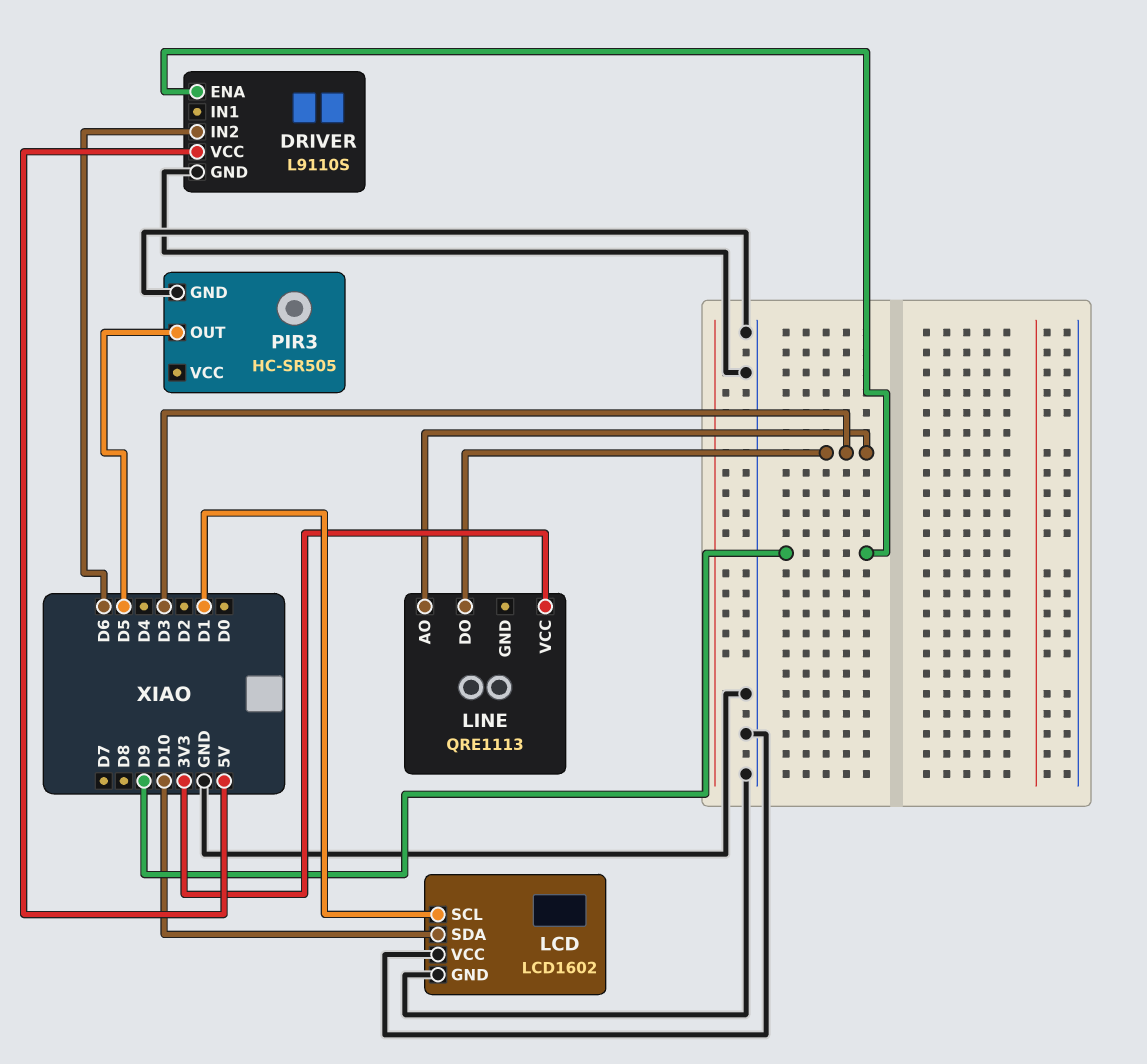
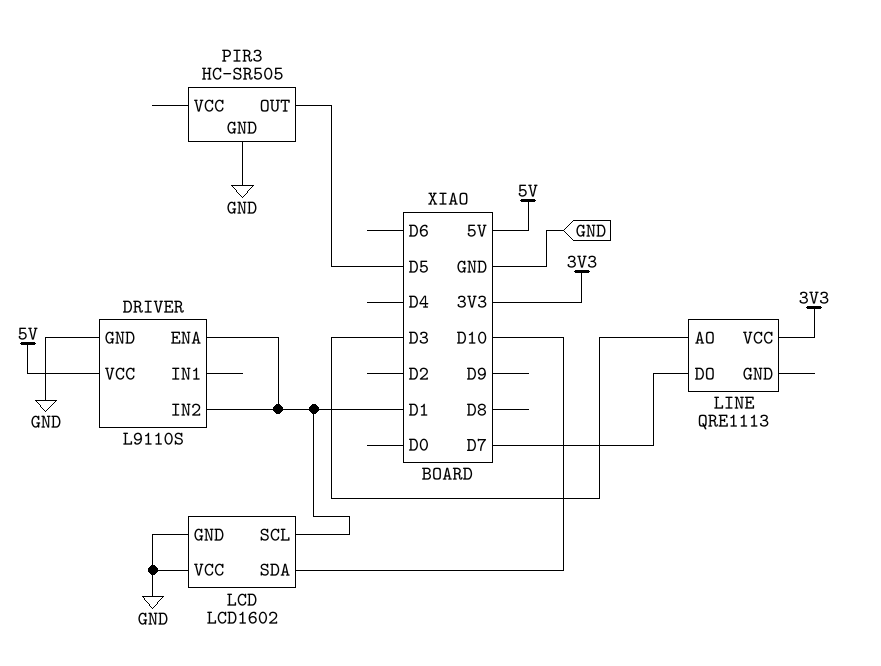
DRIVER pin ENA: D9 -> D1
DRIVER pin IN2: D6 -> D1
LINE pin DO: D3 -> D7

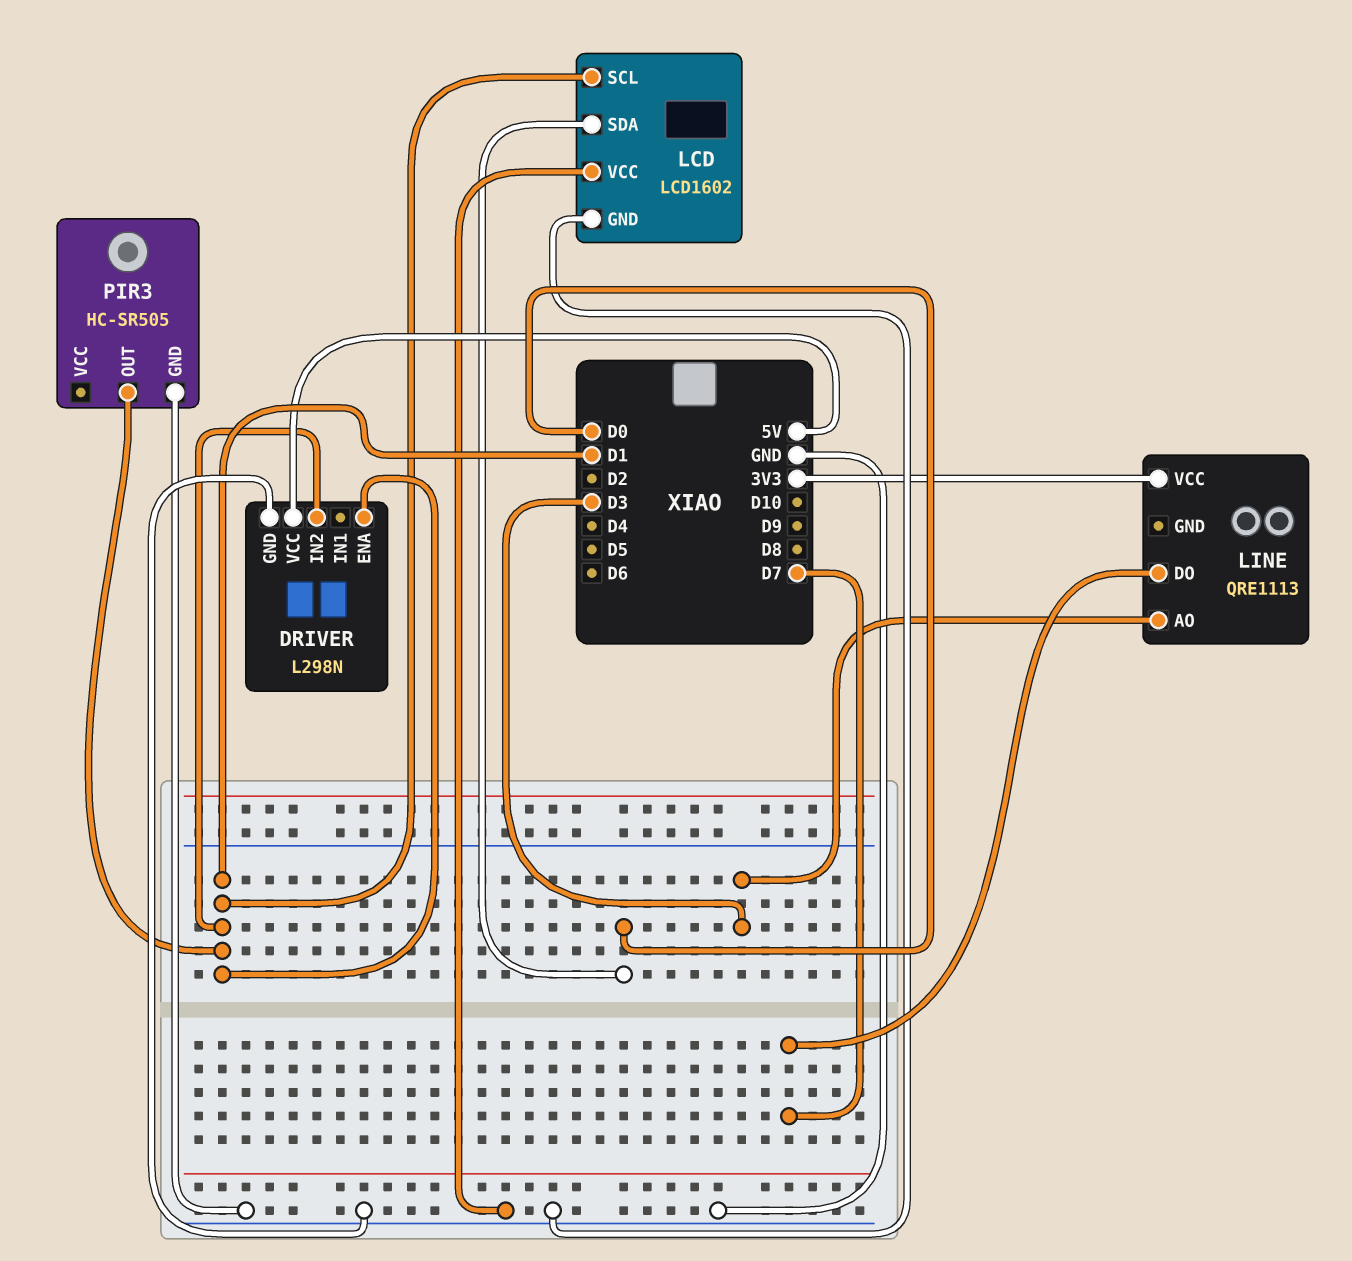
DRIVER: L9110S -> L298N
LCD pin SDA: D10 -> D0
PIR3 pin OUT: D5 -> D1

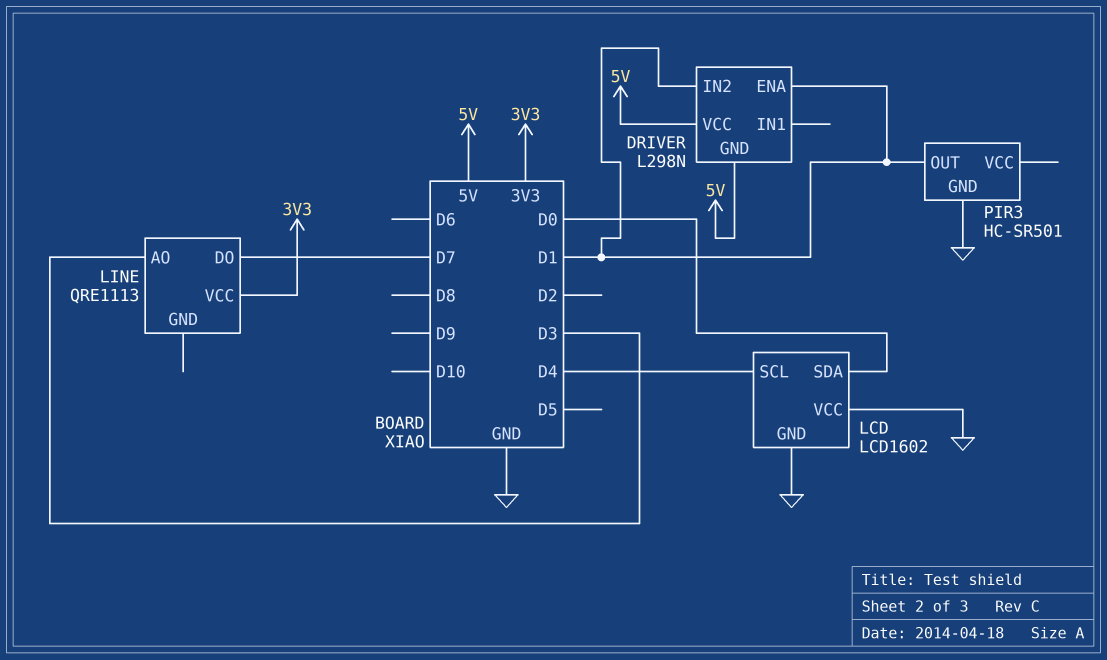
DRIVER pin GND: GND -> 5V
LCD pin SCL: D1 -> D4
PIR3: HC-SR505 -> HC-SR501

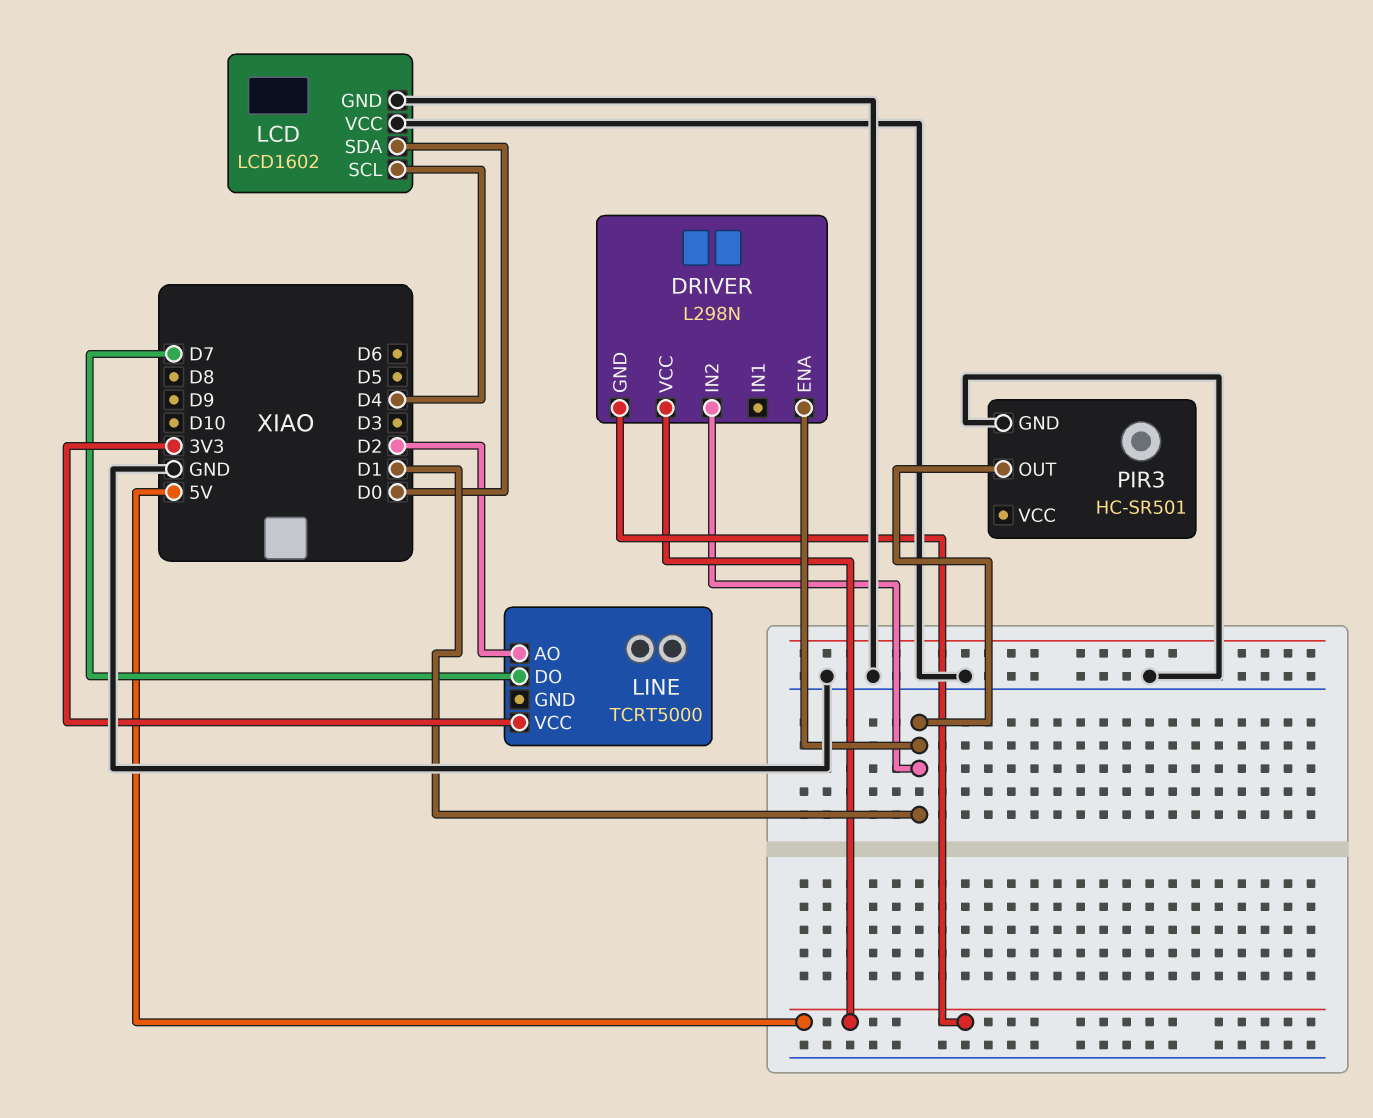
LINE: QRE1113 -> TCRT5000
LINE pin AO: D3 -> D2

